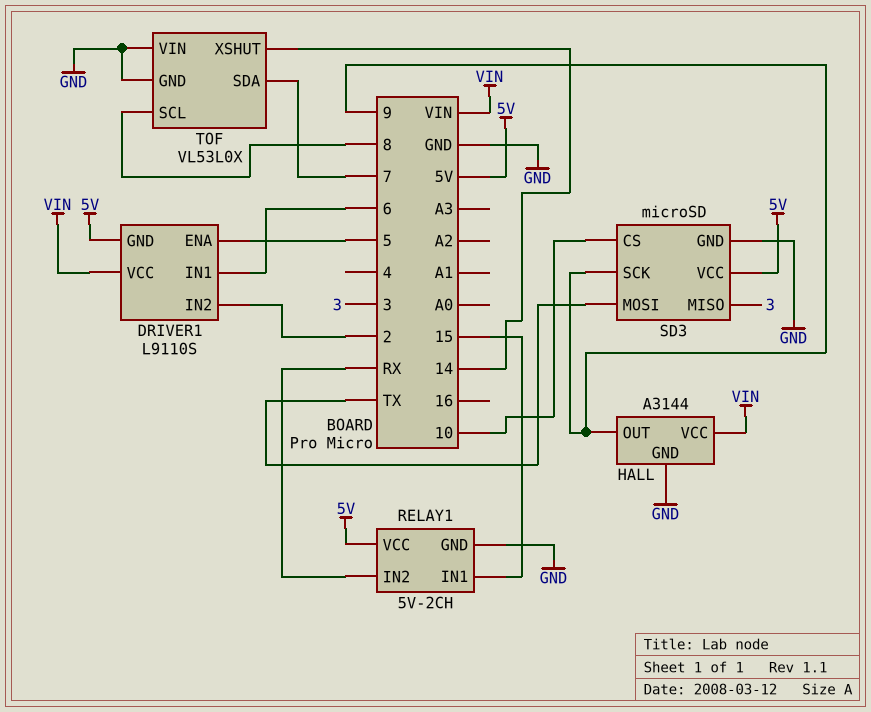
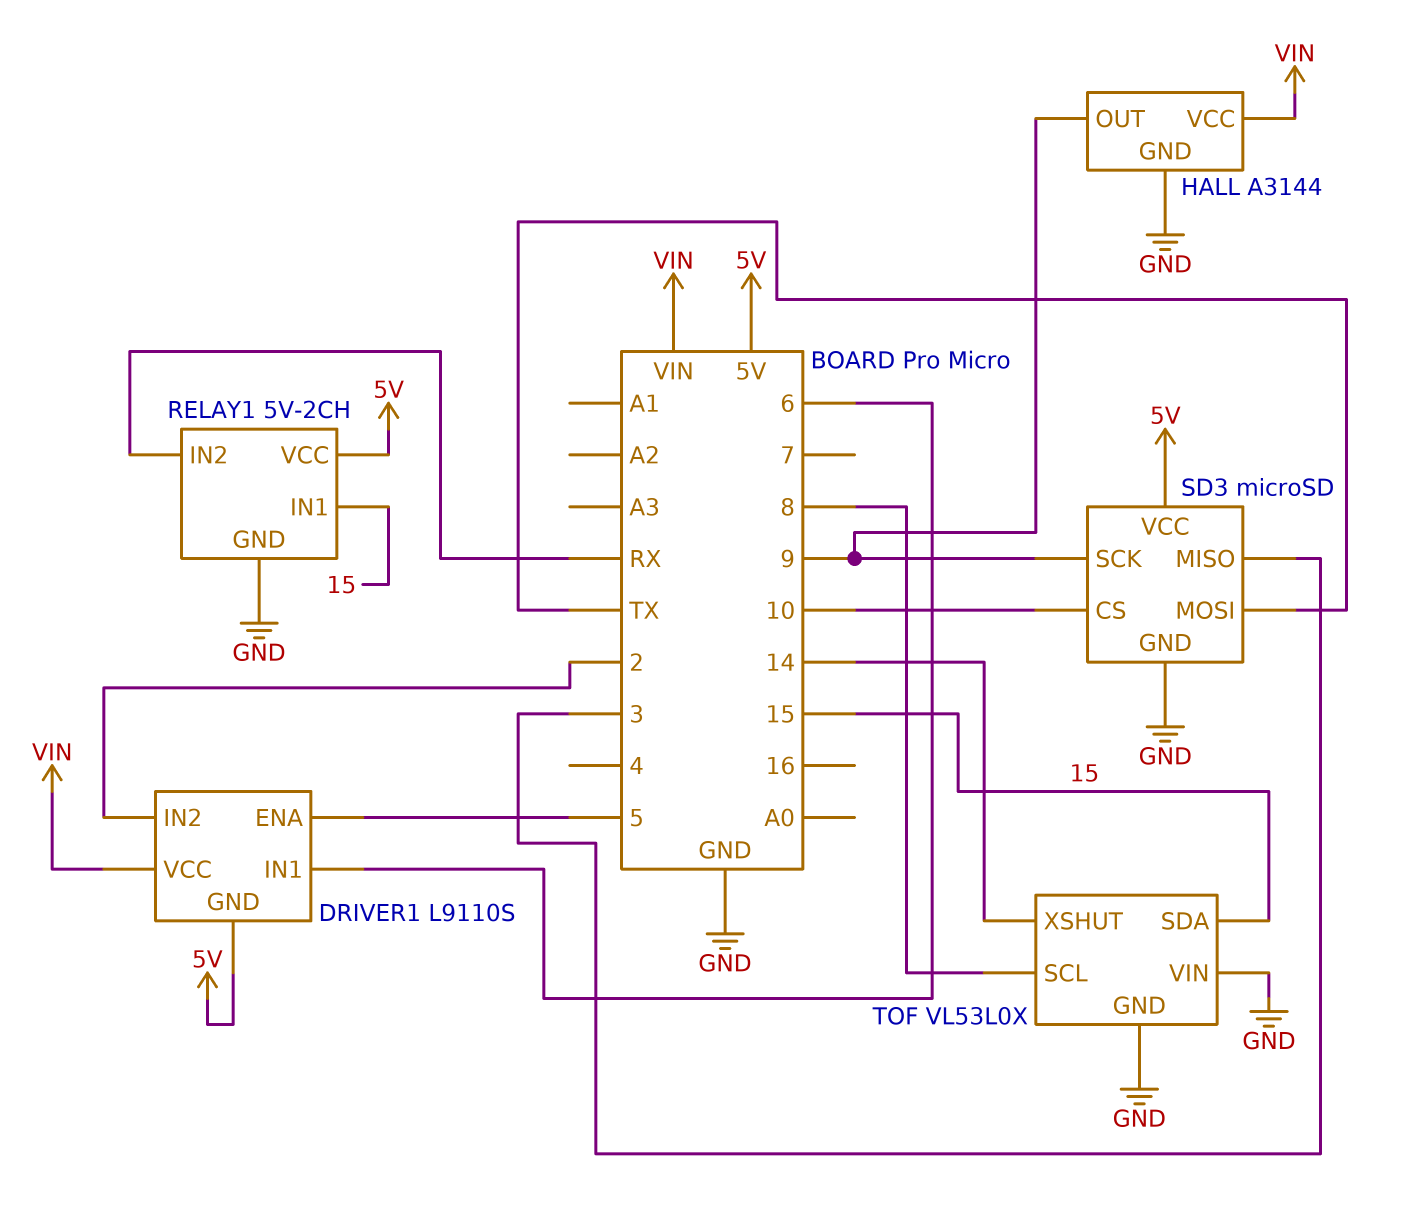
TOF pin SDA: 7 -> 15

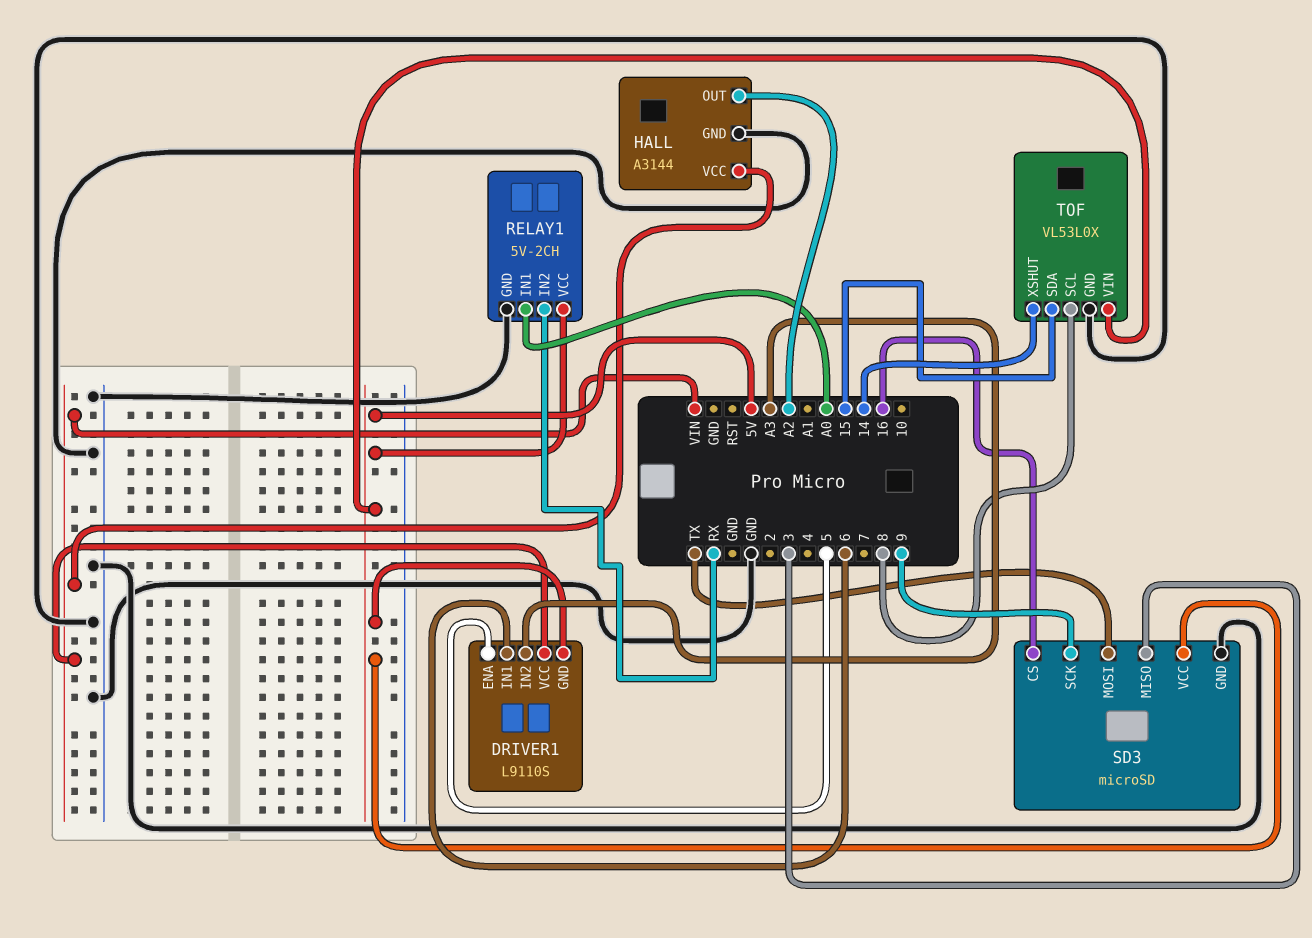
DRIVER1 pin IN2: 2 -> A3
HALL pin OUT: 9 -> A2
RELAY1 pin IN1: 15 -> A0
SD3 pin CS: 10 -> 16
TOF pin VIN: GND -> 5V

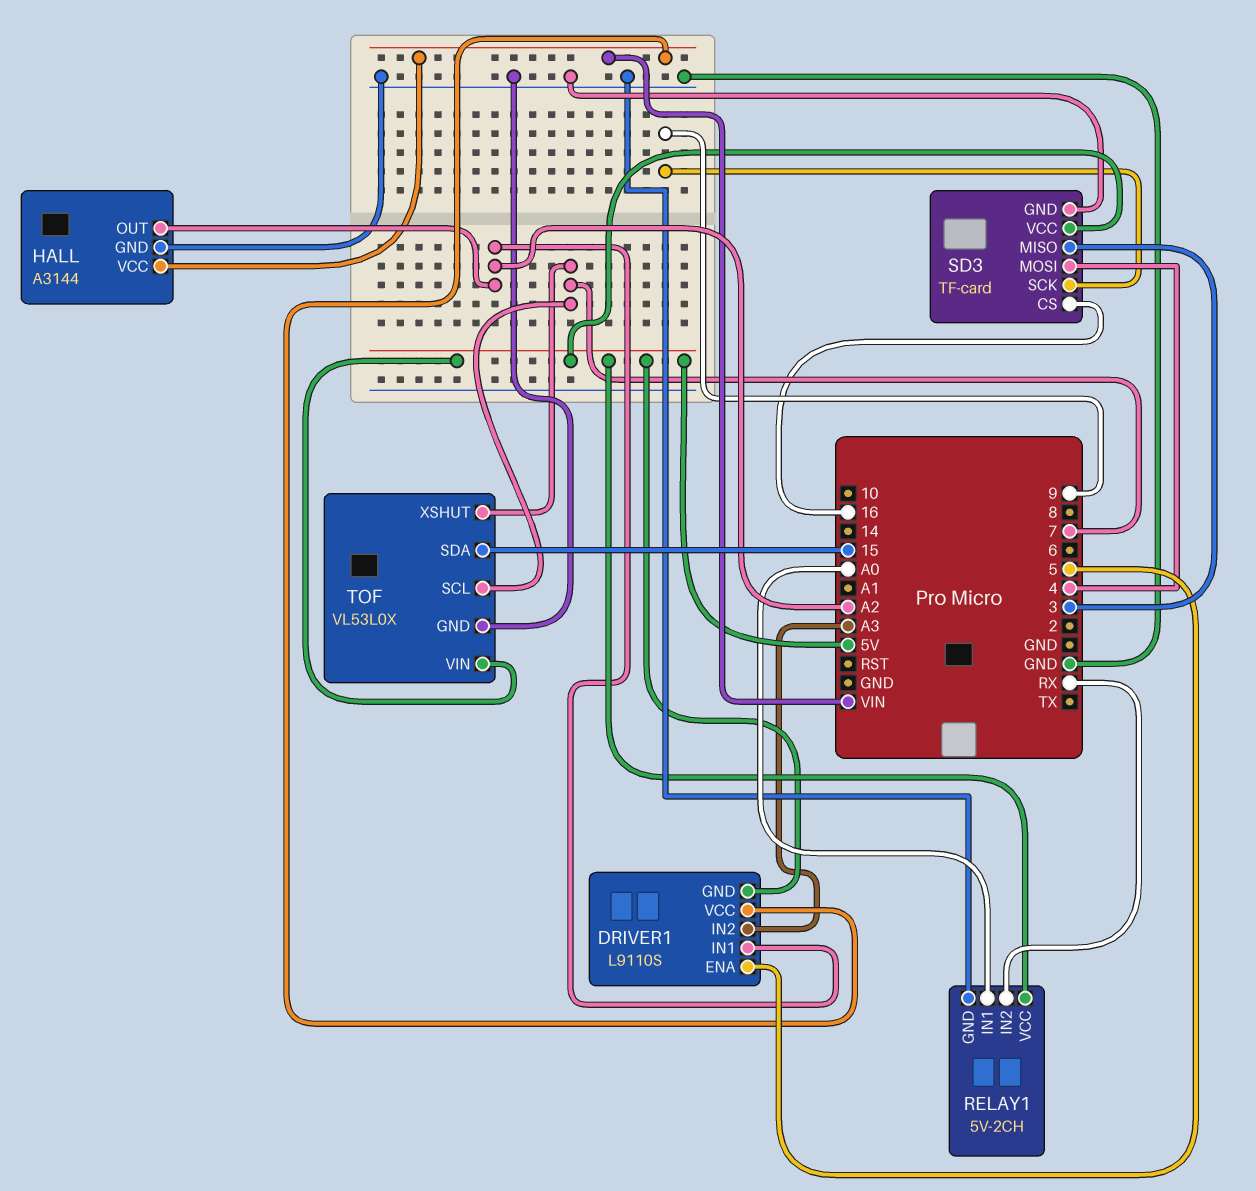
DRIVER1 pin IN1: 6 -> A2
SD3: microSD -> TF-card
SD3 pin MOSI: TX -> 4
TOF pin SCL: 8 -> 7
TOF pin XSHUT: 14 -> 7

